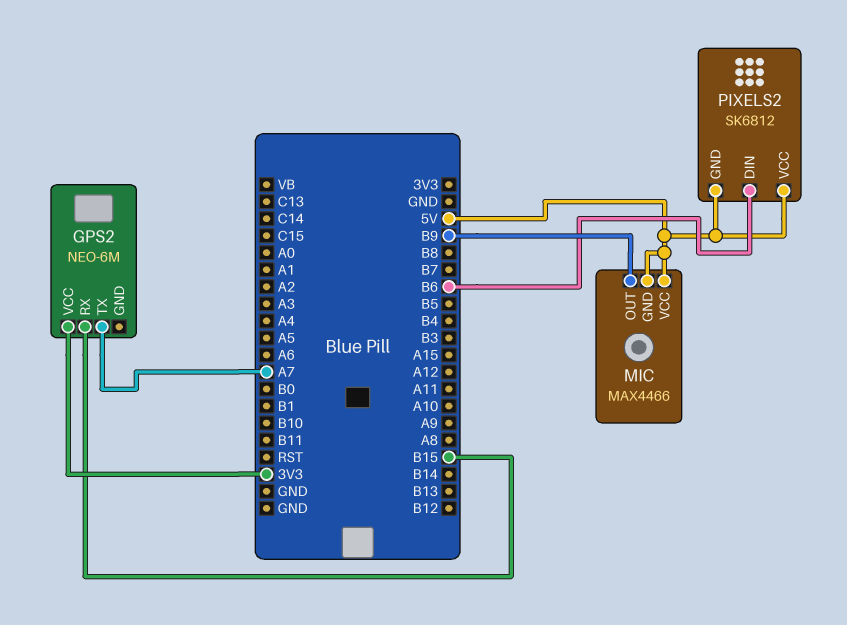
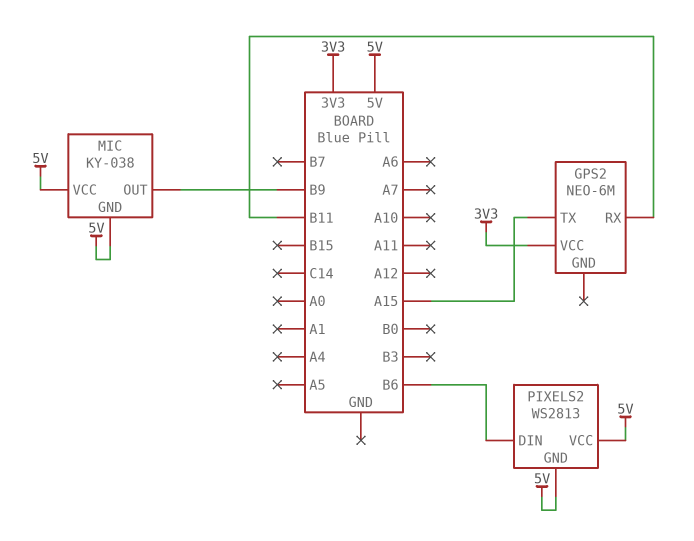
GPS2 pin RX: B15 -> B11
GPS2 pin TX: A7 -> A15
MIC: MAX4466 -> KY-038
PIXELS2: SK6812 -> WS2813

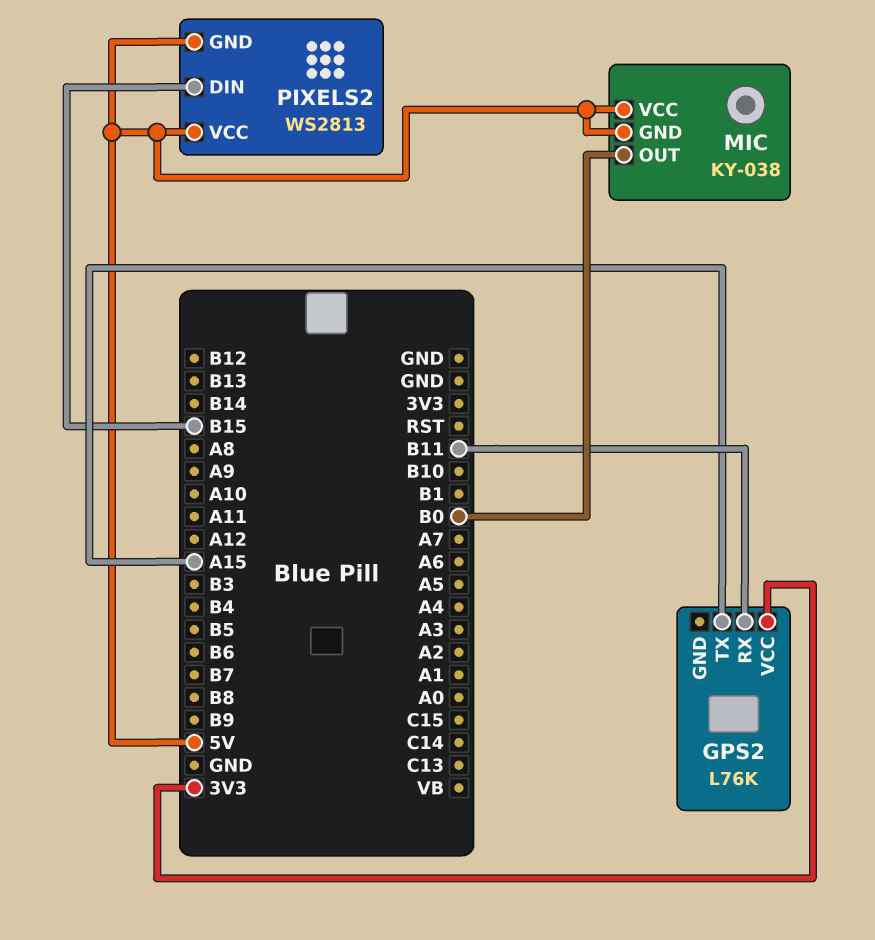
GPS2: NEO-6M -> L76K
MIC pin OUT: B9 -> B0
PIXELS2 pin DIN: B6 -> B15

